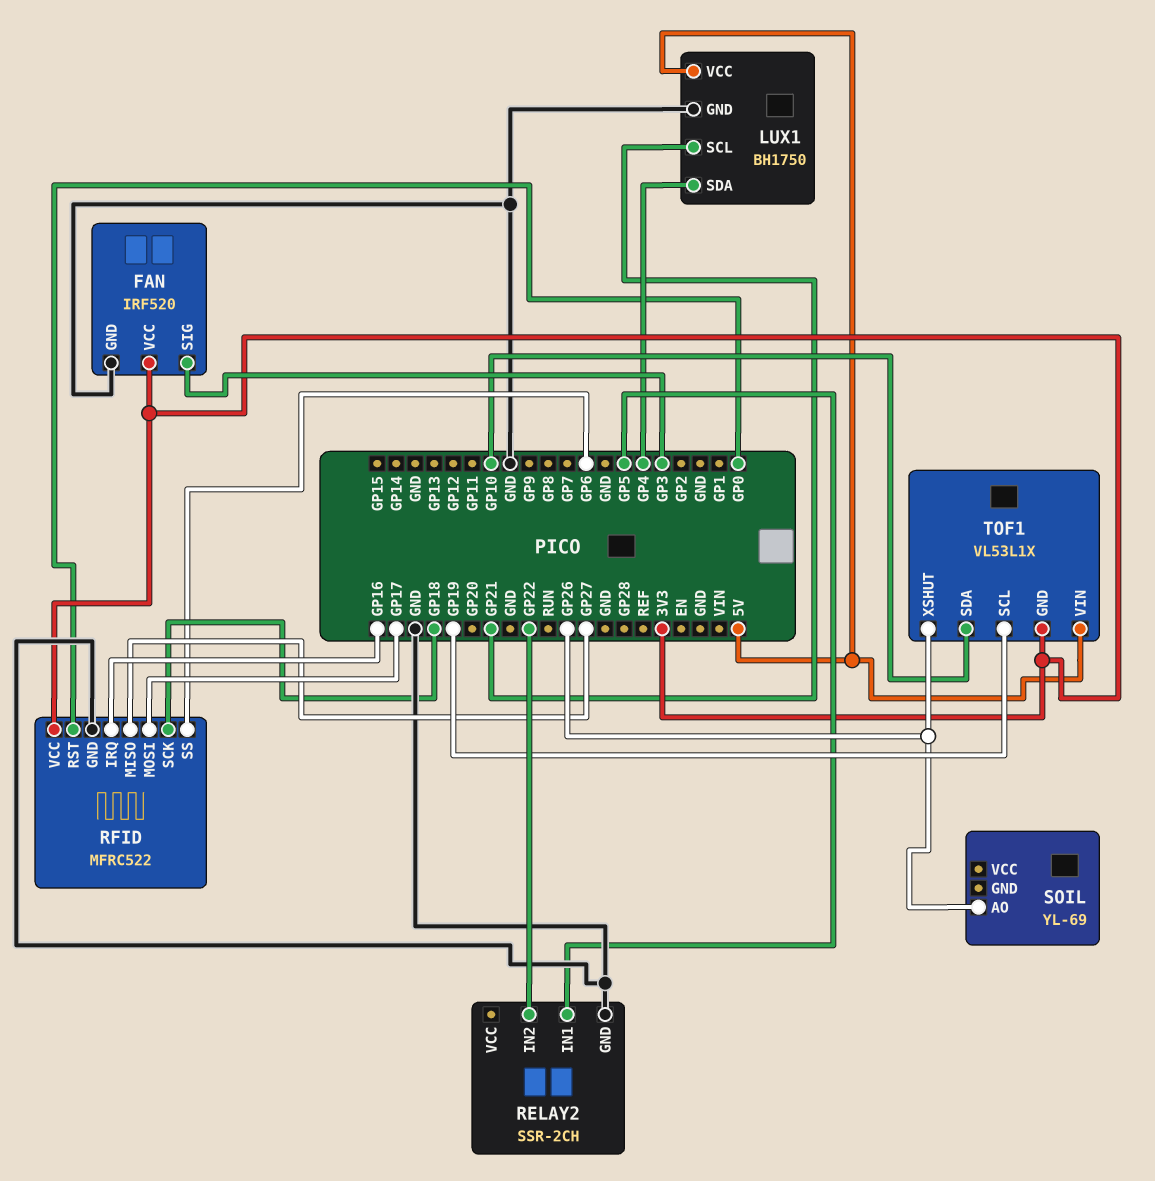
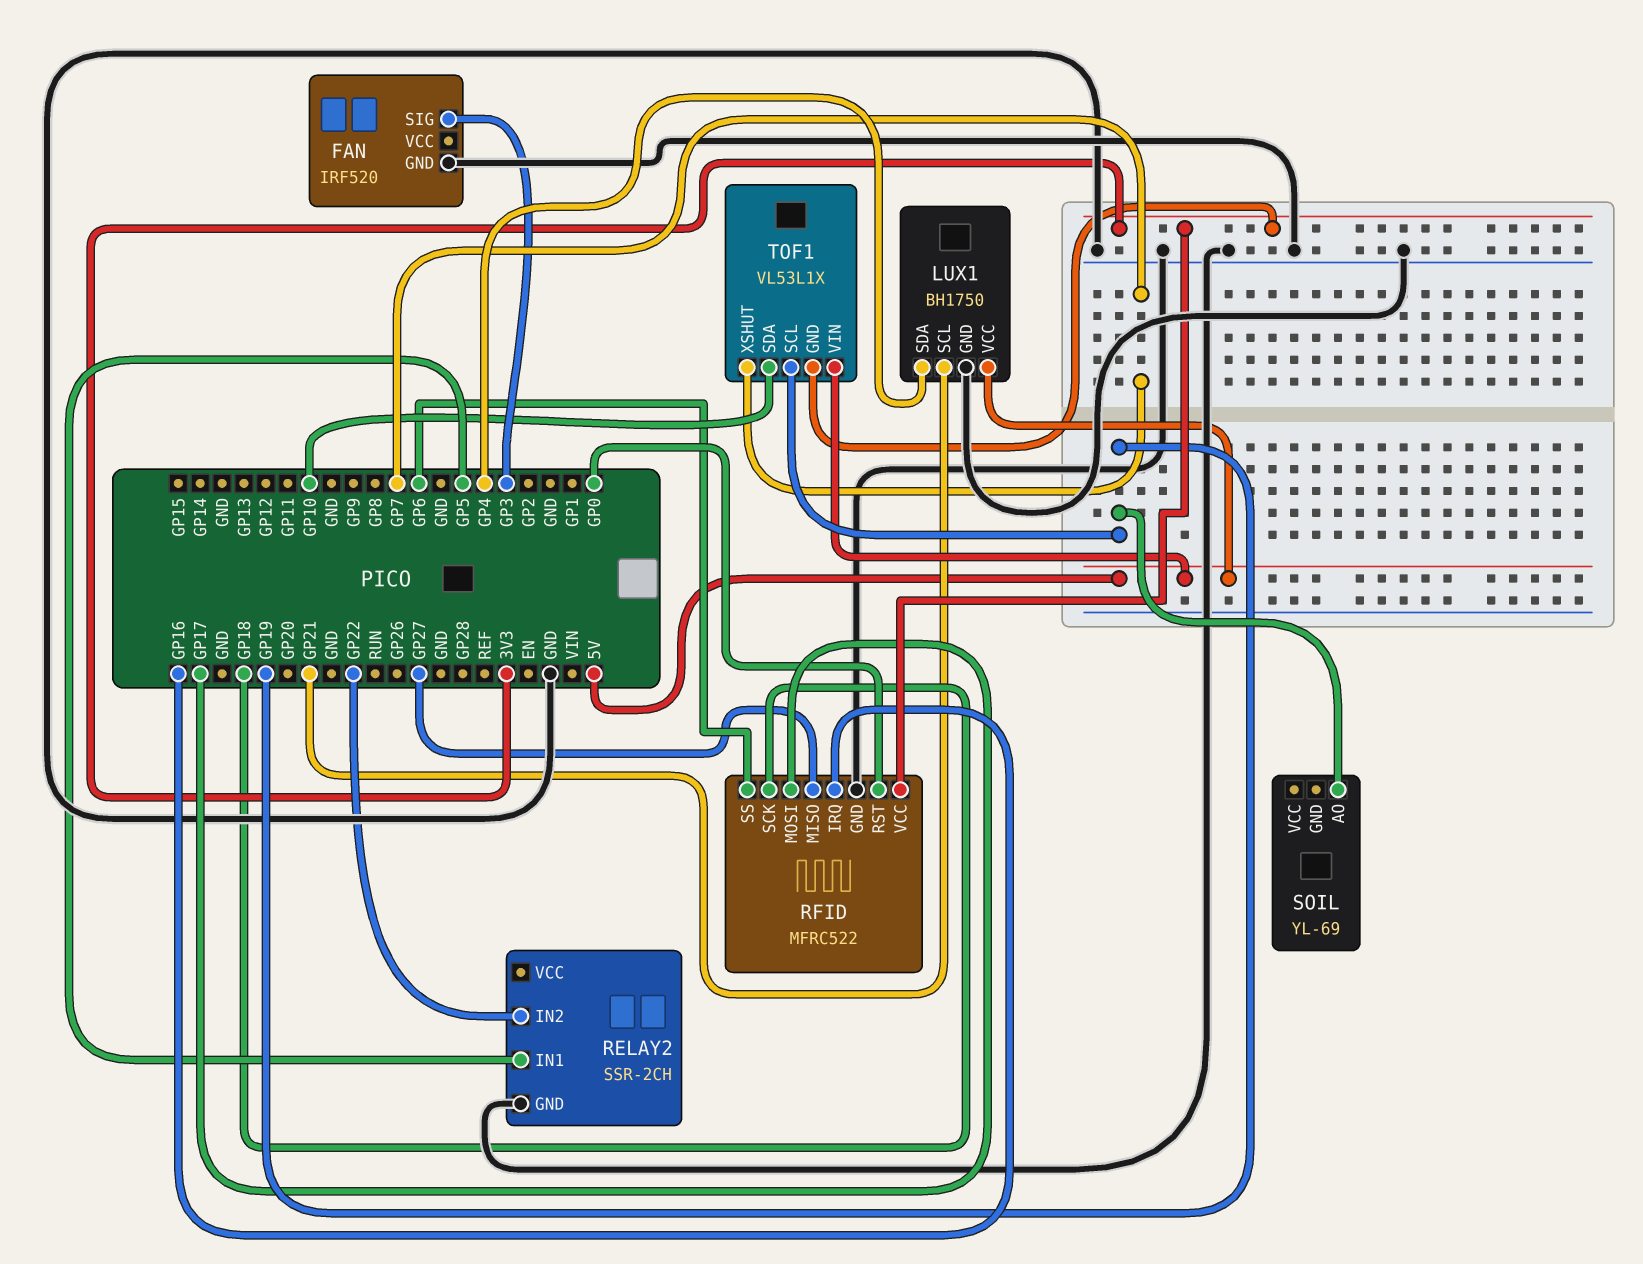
FAN pin VCC: 3V3 -> none
SOIL pin AO: GP26 -> GP19
TOF1 pin XSHUT: GP26 -> GP7

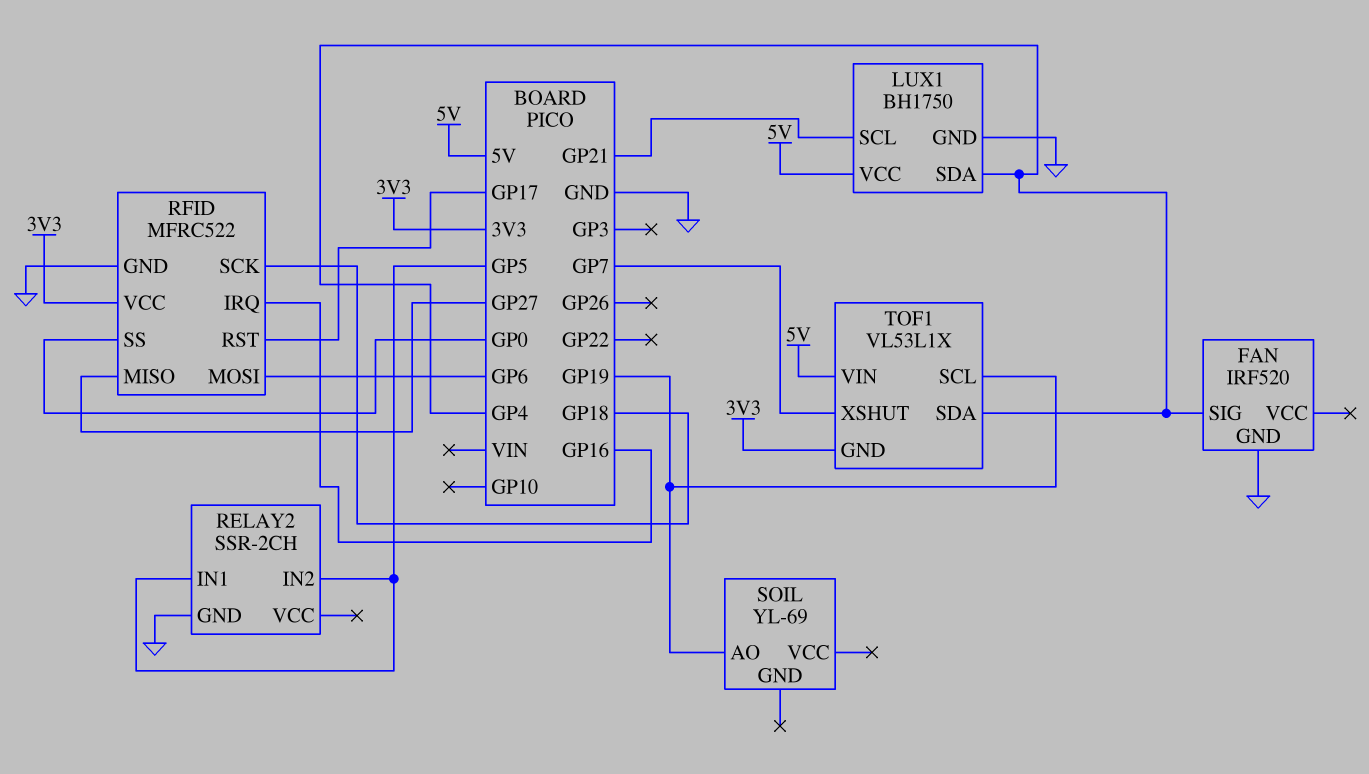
FAN pin SIG: GP3 -> GP4
RELAY2 pin IN2: GP22 -> GP5
RFID pin MOSI: GP17 -> GP6
RFID pin RST: GP0 -> GP17
RFID pin SS: GP6 -> GP0
TOF1 pin SDA: GP10 -> GP4

